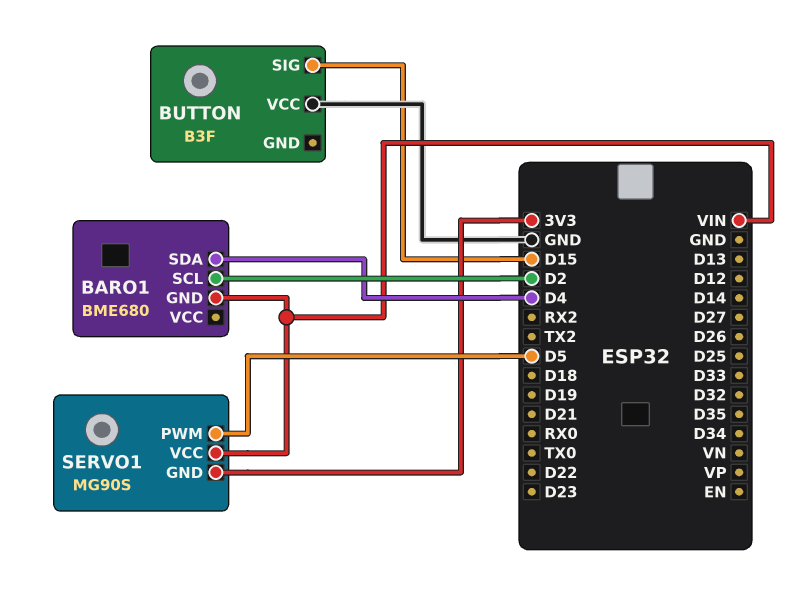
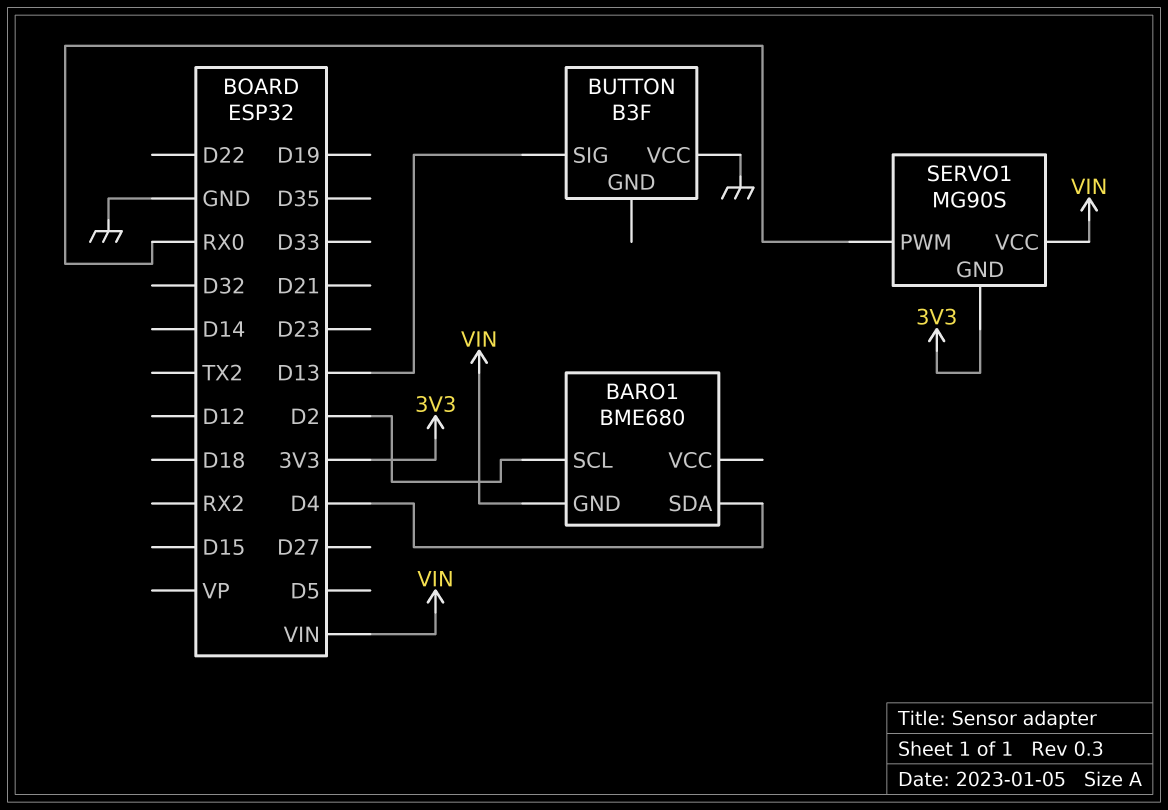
BUTTON pin SIG: D15 -> D13
SERVO1 pin PWM: D5 -> RX0

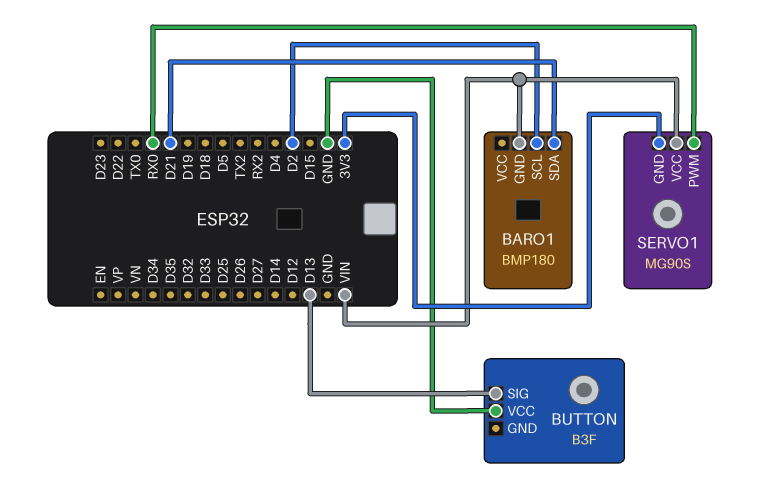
BARO1: BME680 -> BMP180
BARO1 pin SDA: D4 -> D21

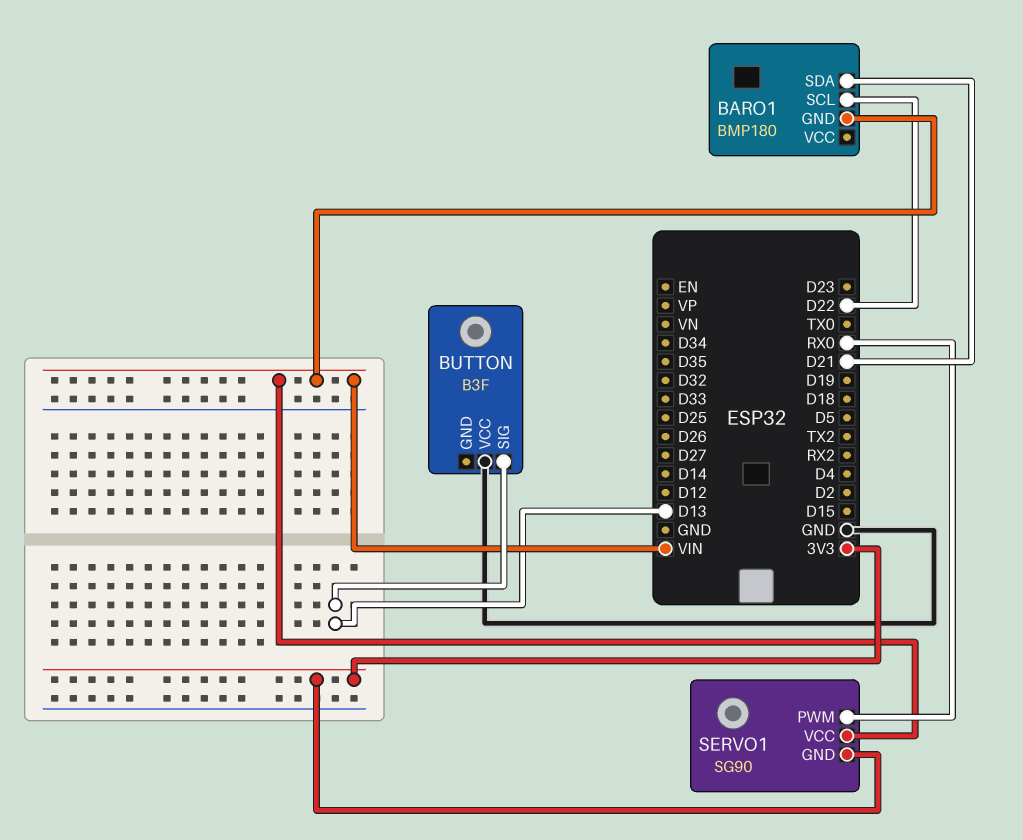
BARO1 pin SCL: D2 -> D22
SERVO1: MG90S -> SG90

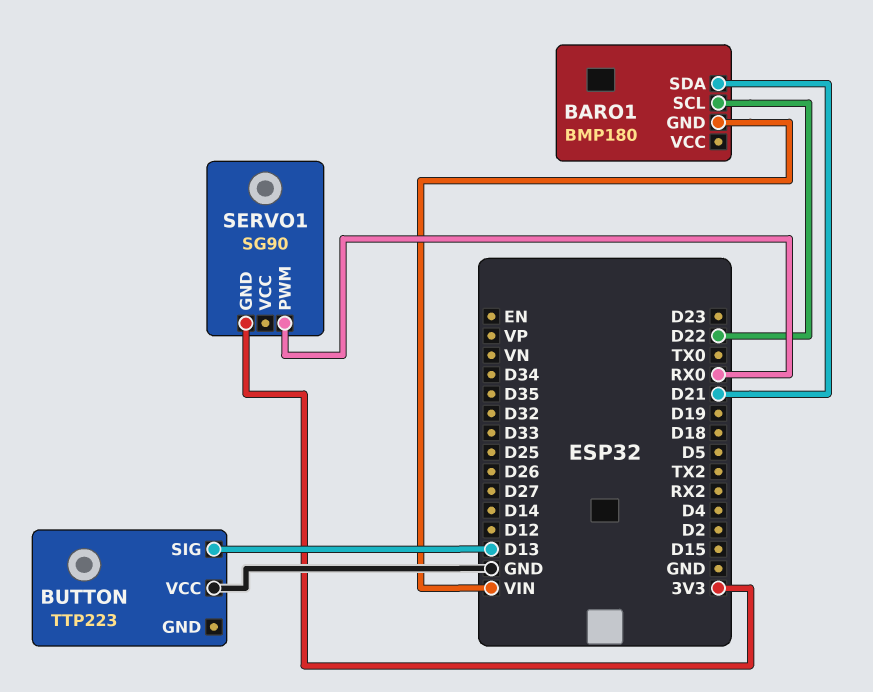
BUTTON: B3F -> TTP223
SERVO1 pin VCC: VIN -> none

